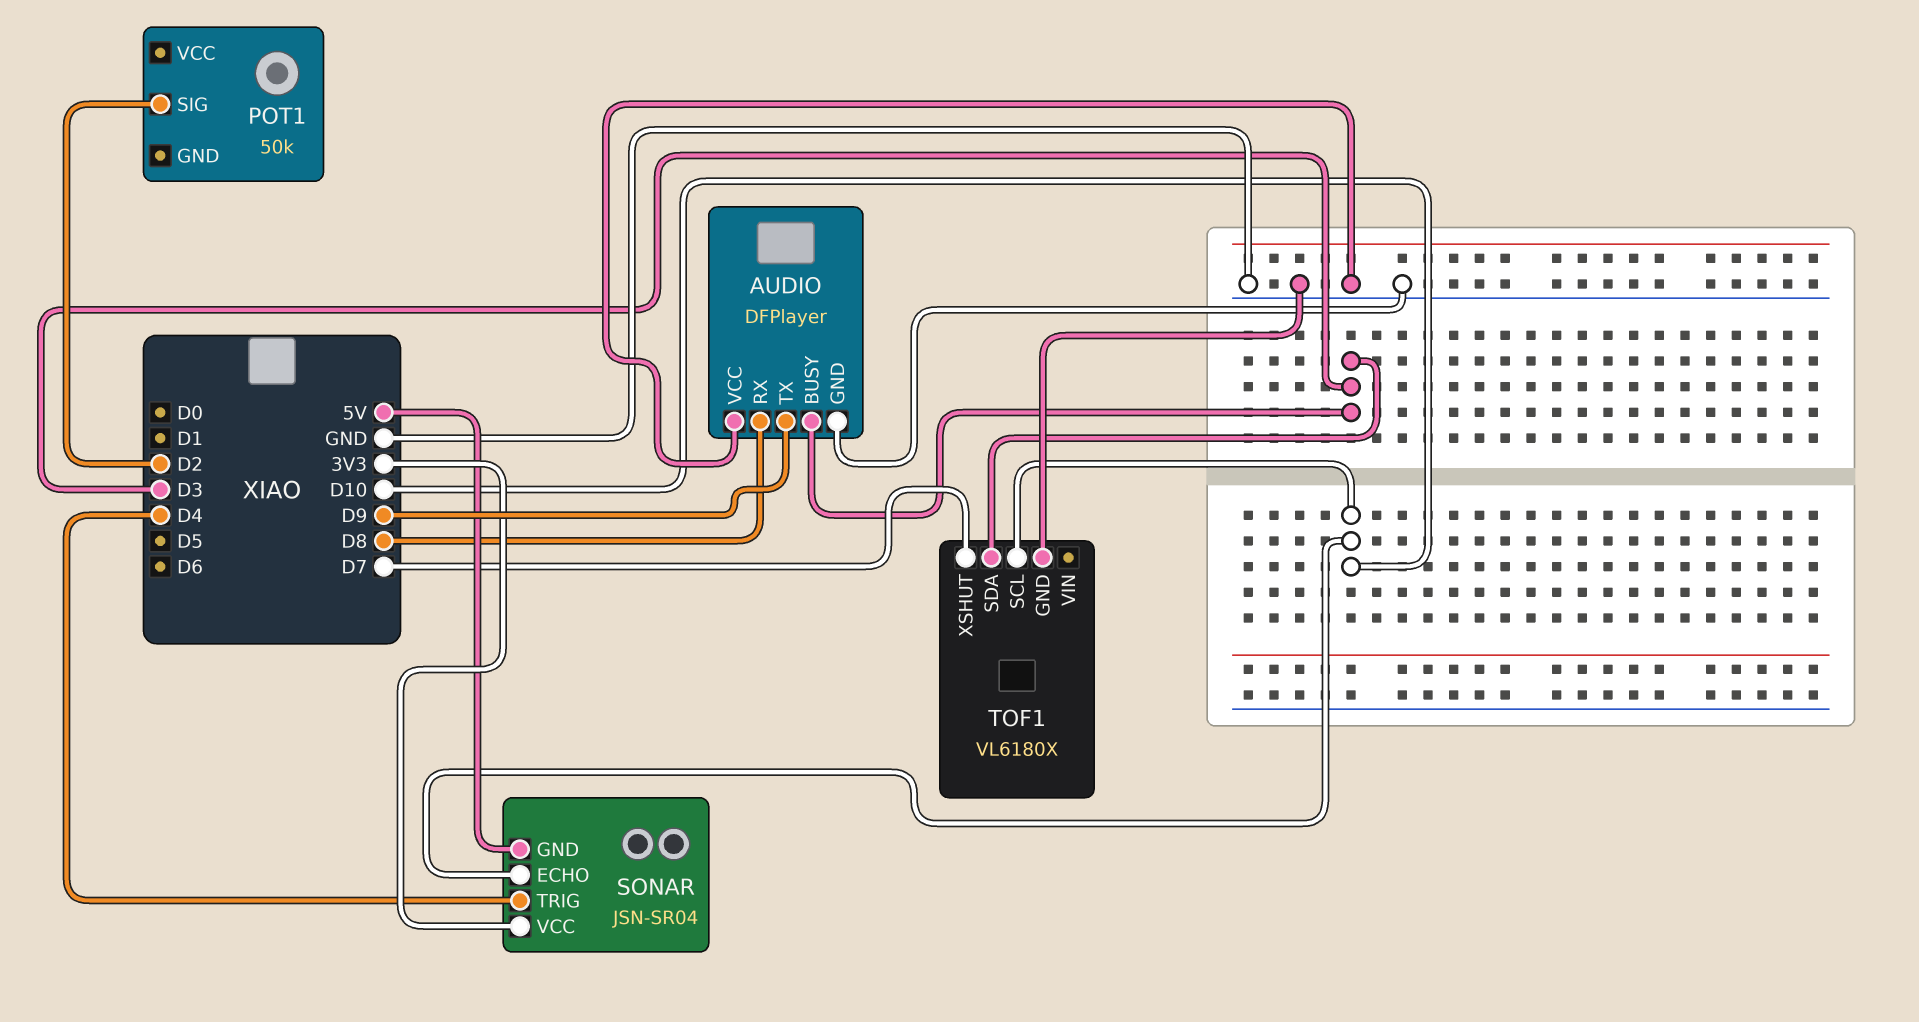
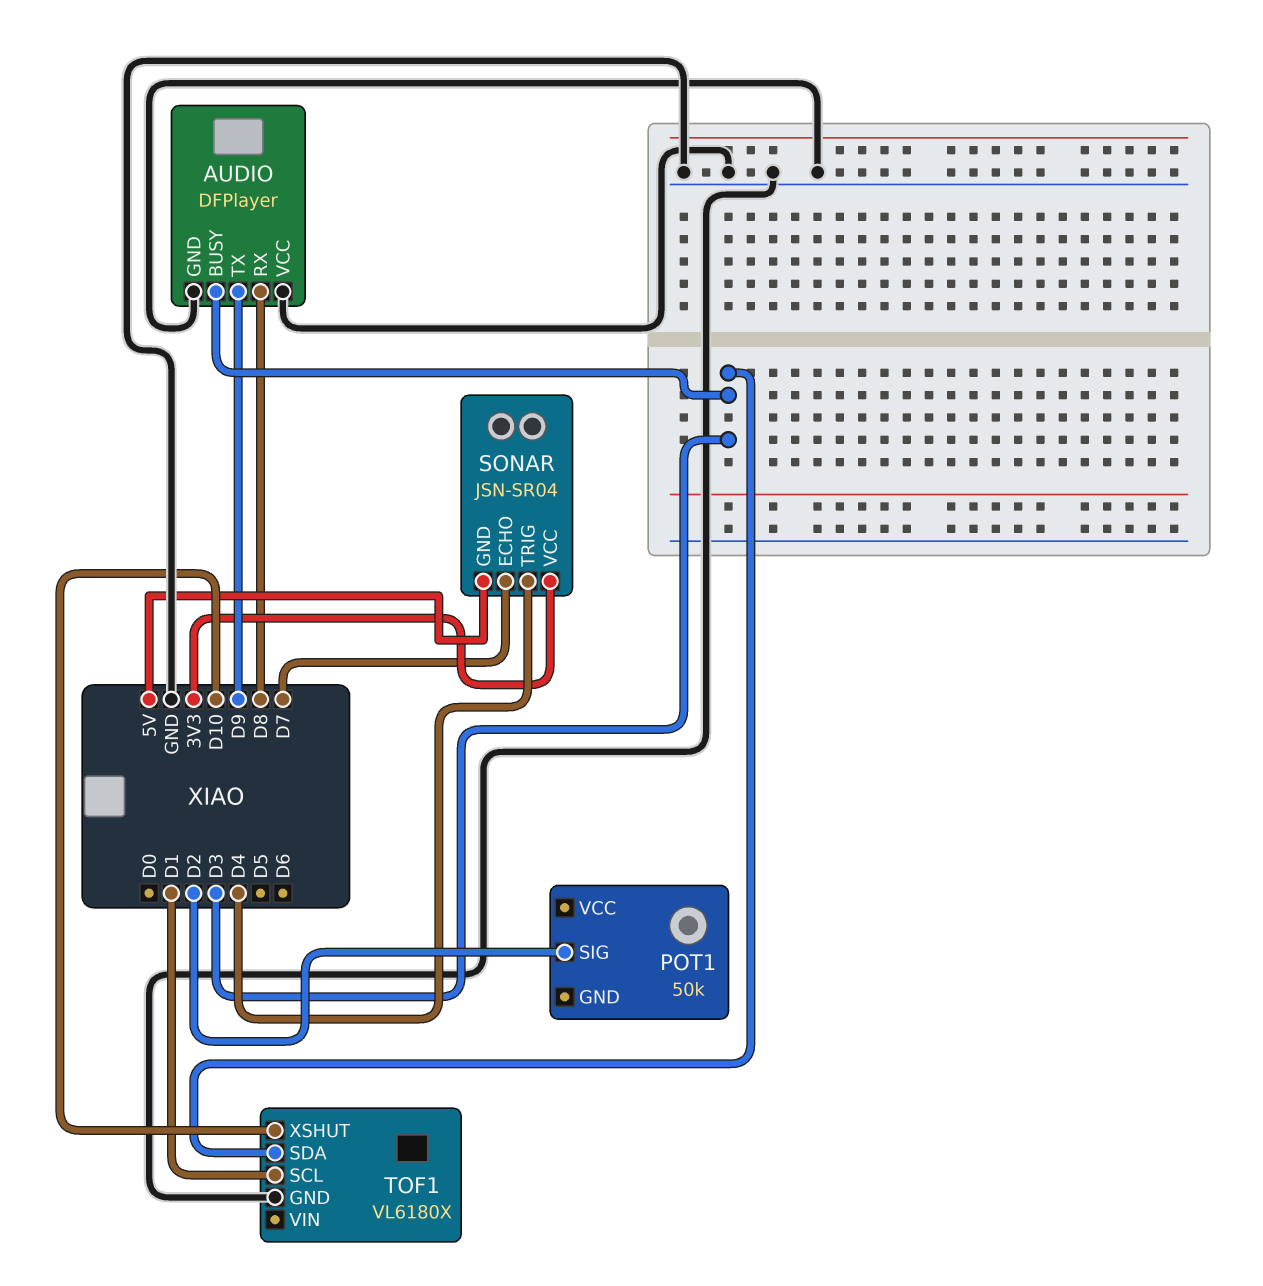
SONAR pin ECHO: D10 -> D7
TOF1 pin SCL: D10 -> D1
TOF1 pin XSHUT: D7 -> D10

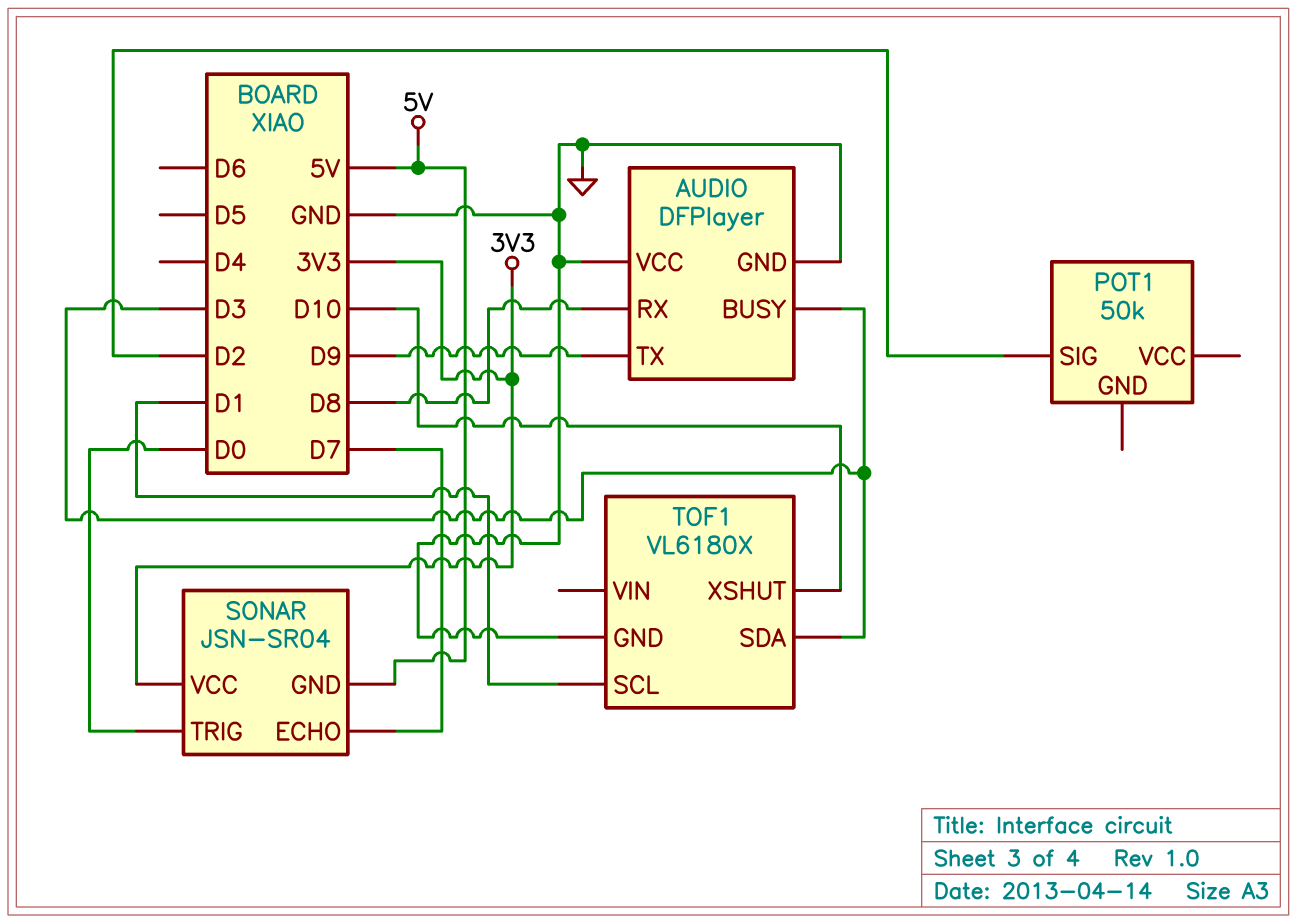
SONAR pin TRIG: D4 -> D0

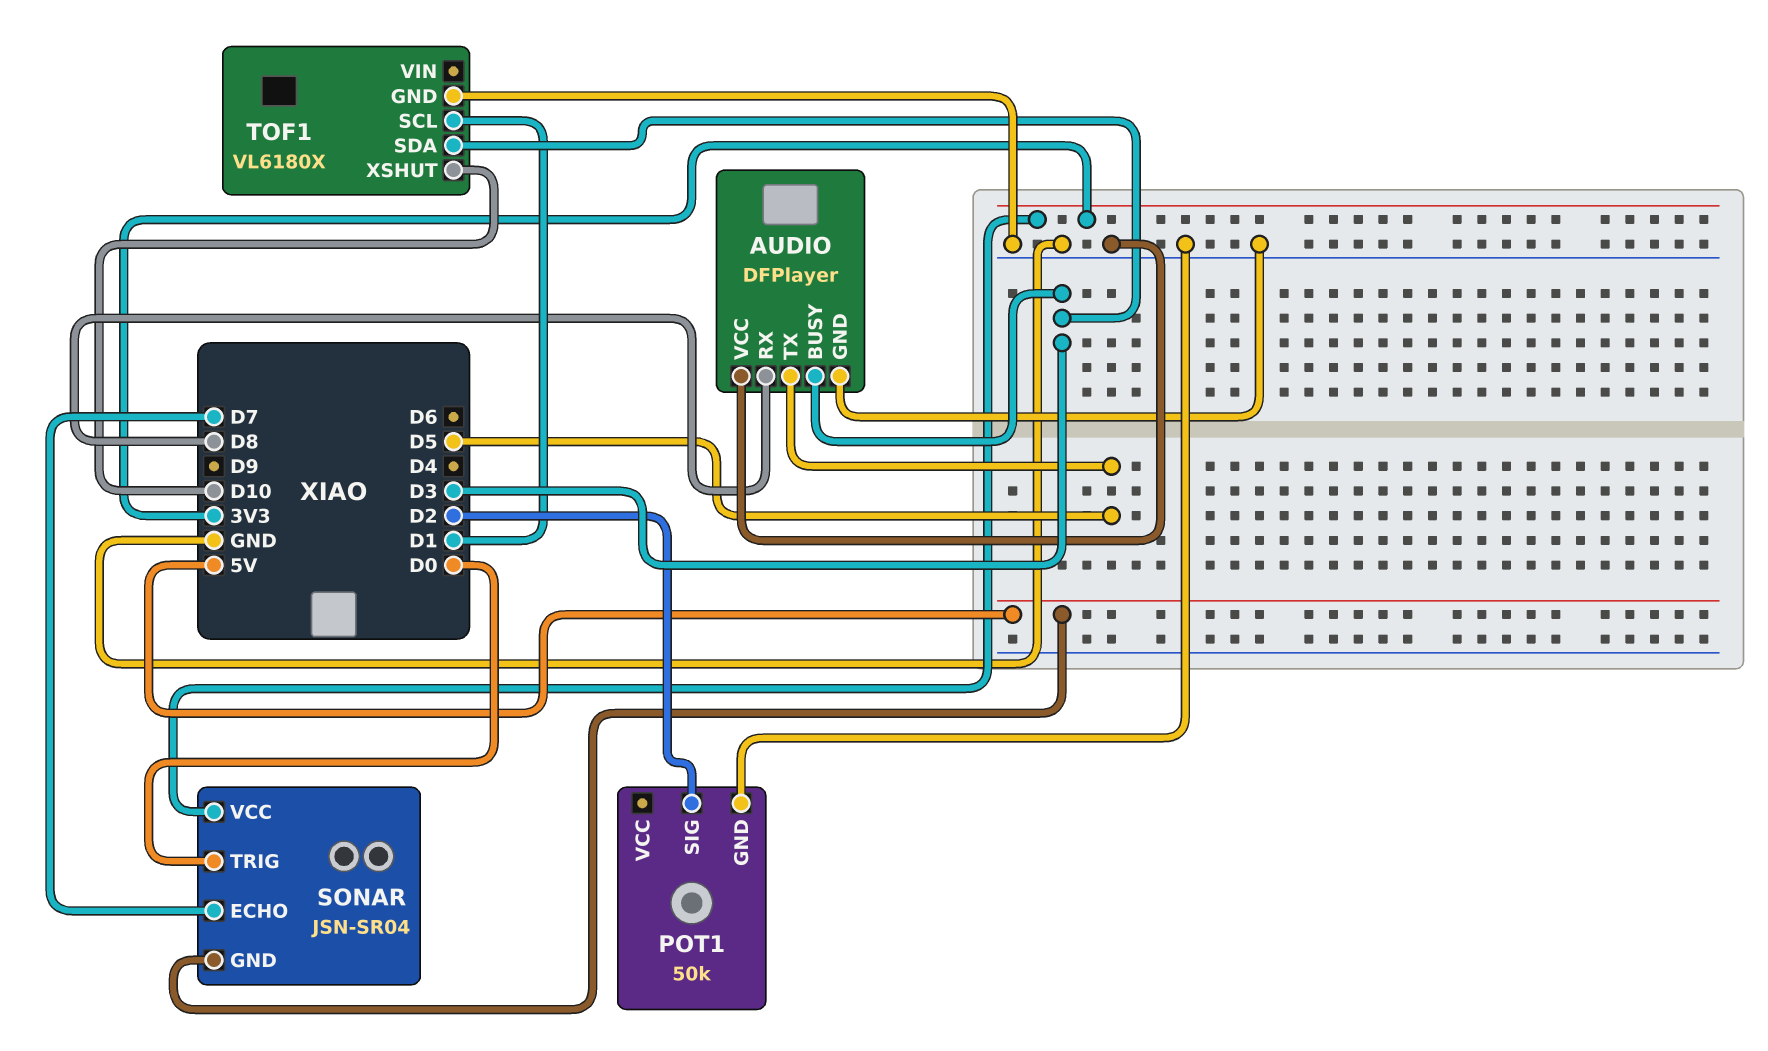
AUDIO pin TX: D9 -> D5
POT1 pin GND: none -> GND

